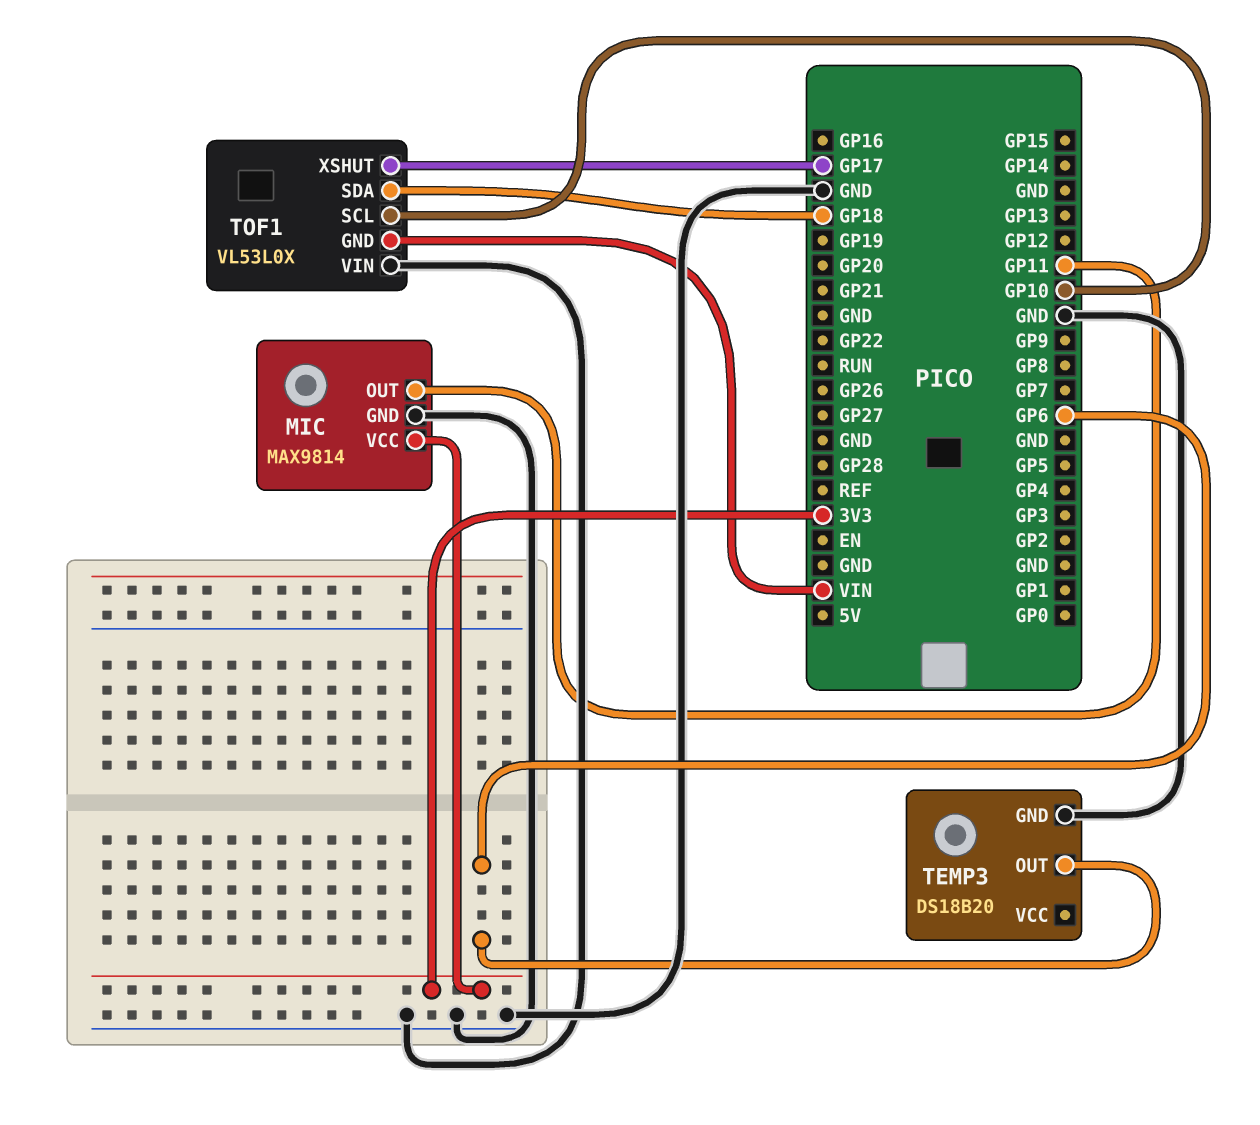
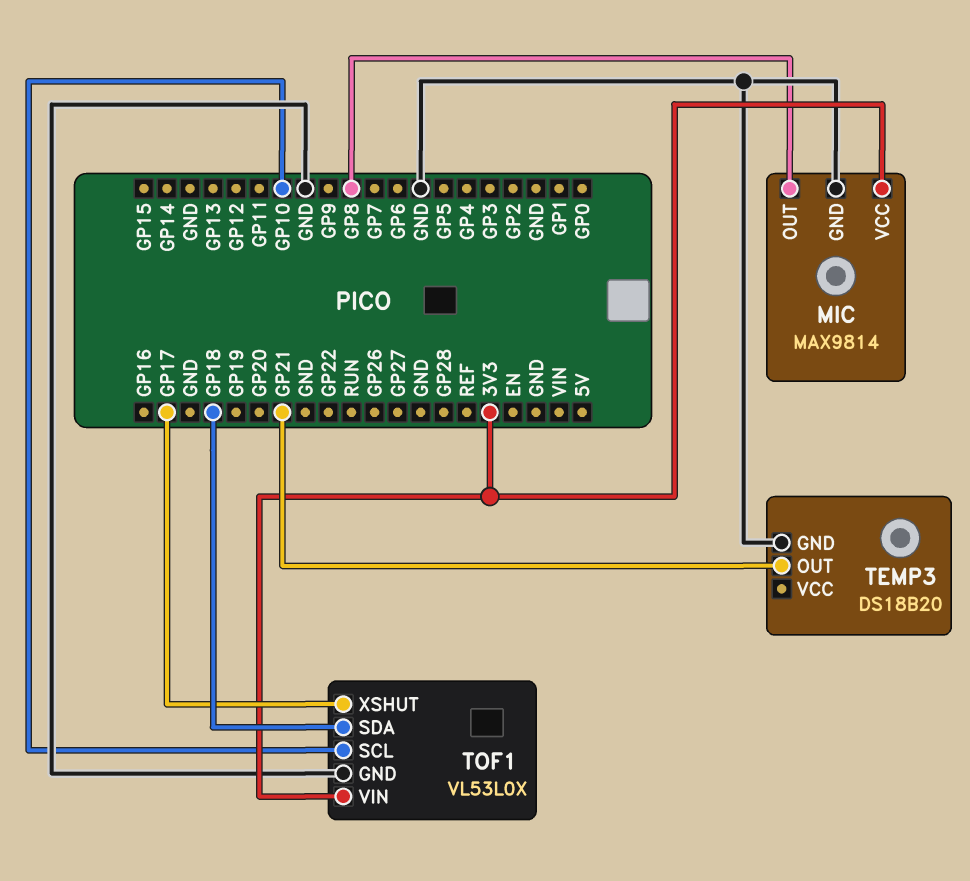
MIC pin OUT: GP11 -> GP8
TEMP3 pin OUT: GP6 -> GP21
TOF1 pin GND: VIN -> GND
TOF1 pin VIN: GND -> 3V3

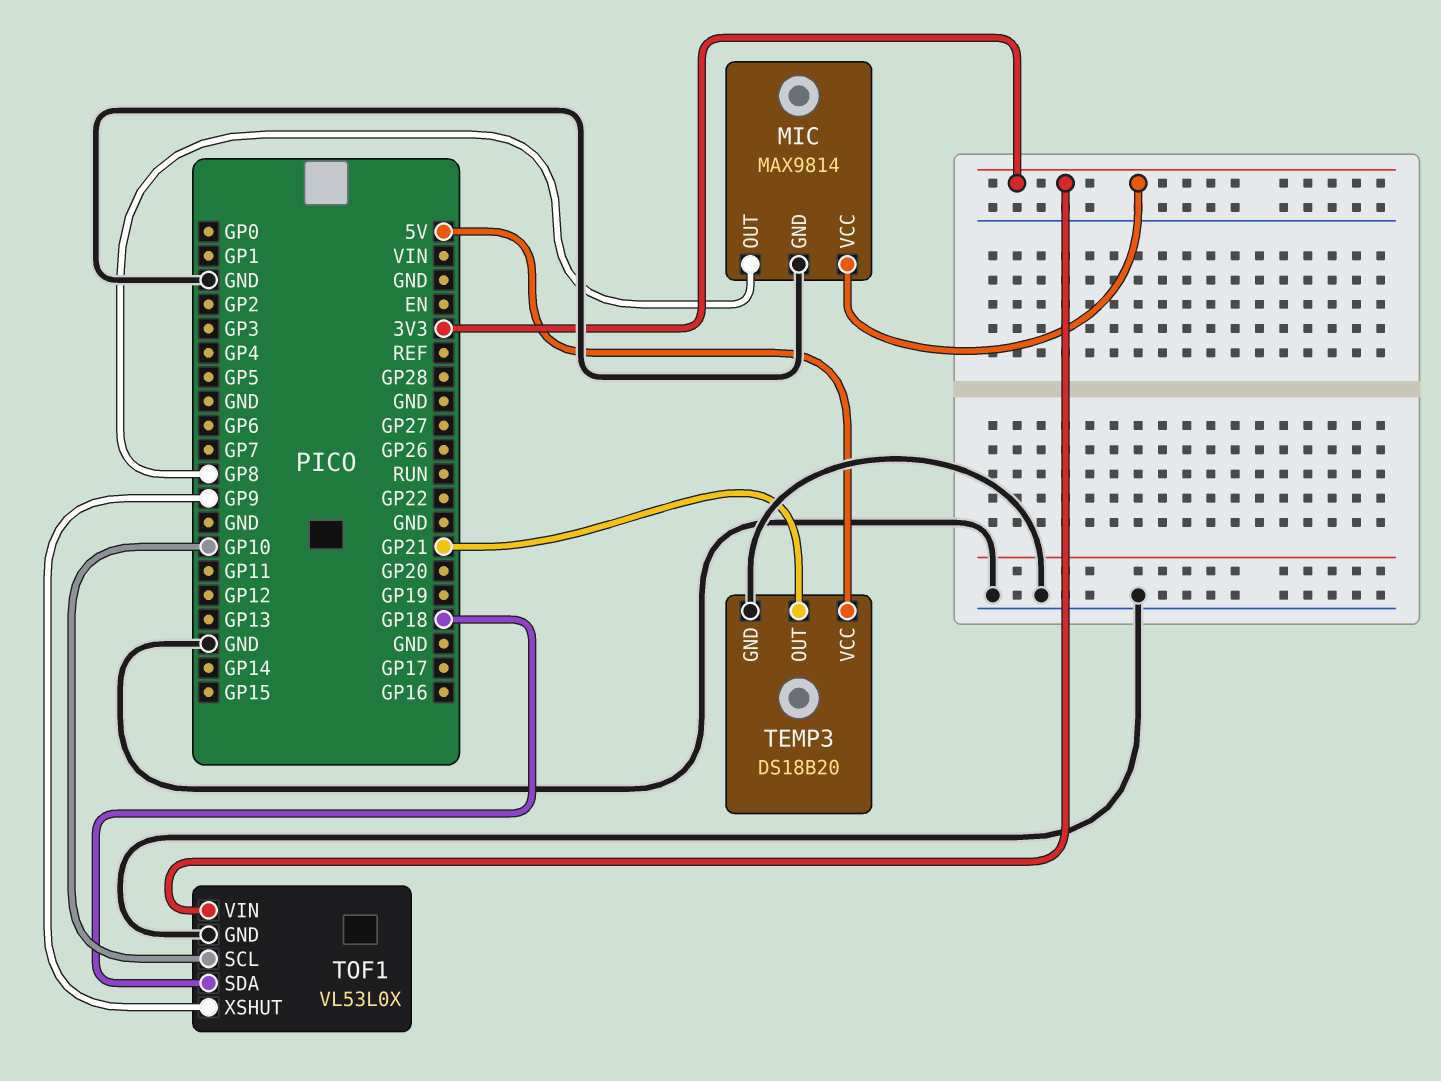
TEMP3 pin VCC: none -> 5V
TOF1 pin XSHUT: GP17 -> GP9

